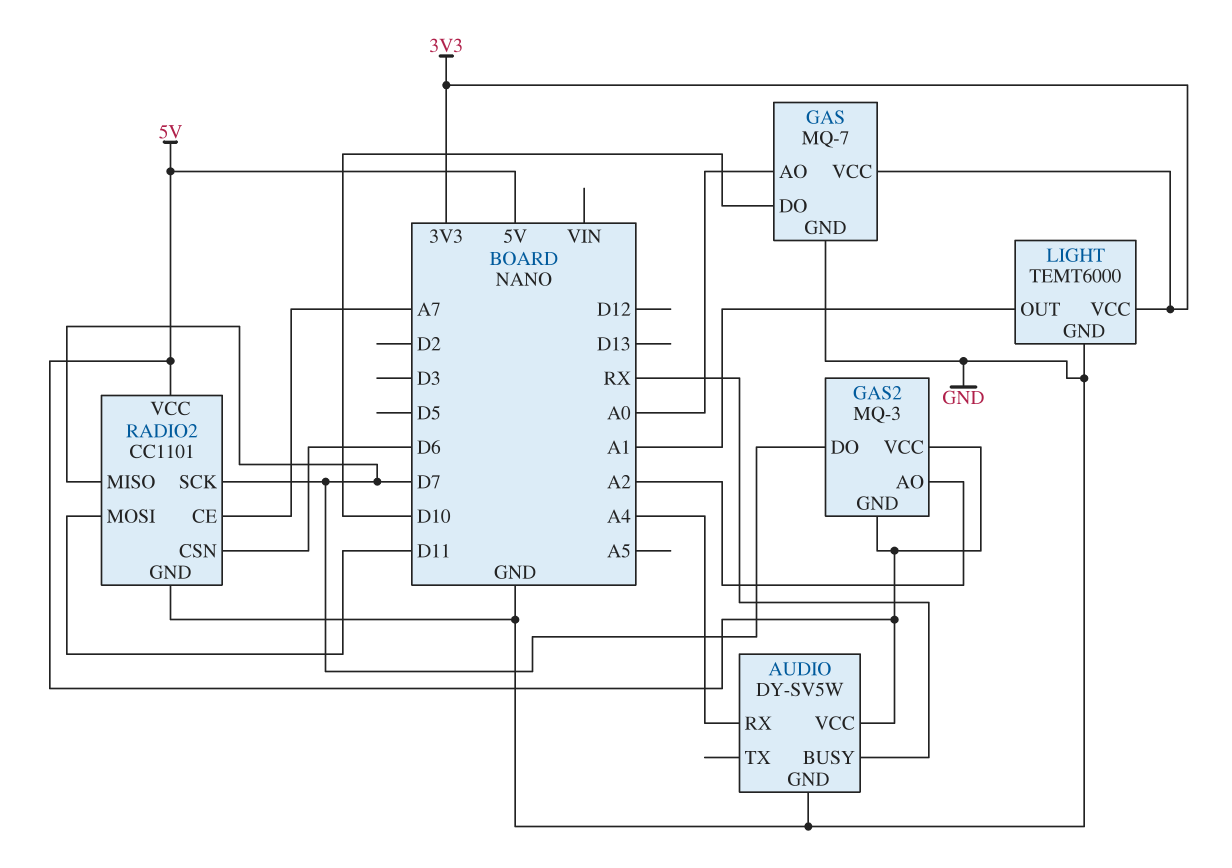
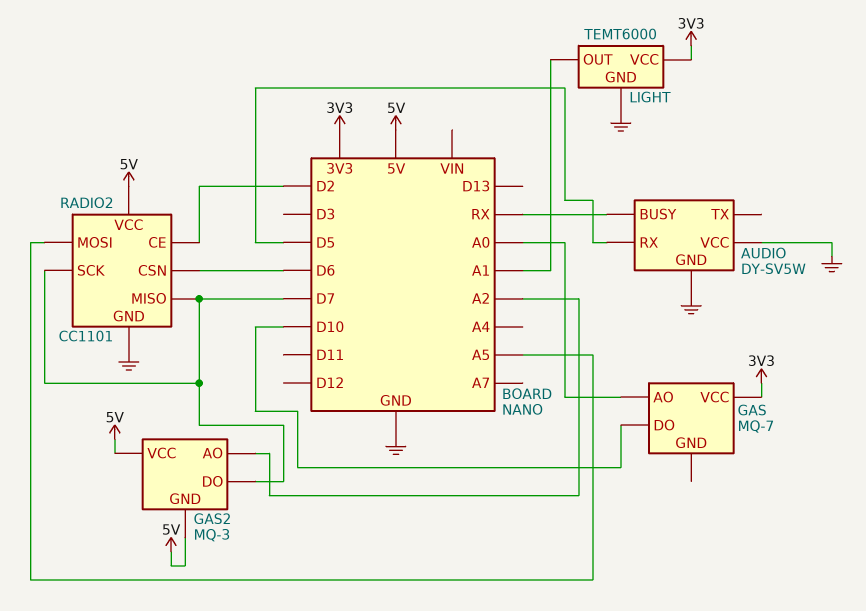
AUDIO pin RX: A4 -> D5
AUDIO pin VCC: 5V -> GND
GAS pin GND: GND -> none
RADIO2 pin CE: A7 -> D2
RADIO2 pin MOSI: D11 -> A5

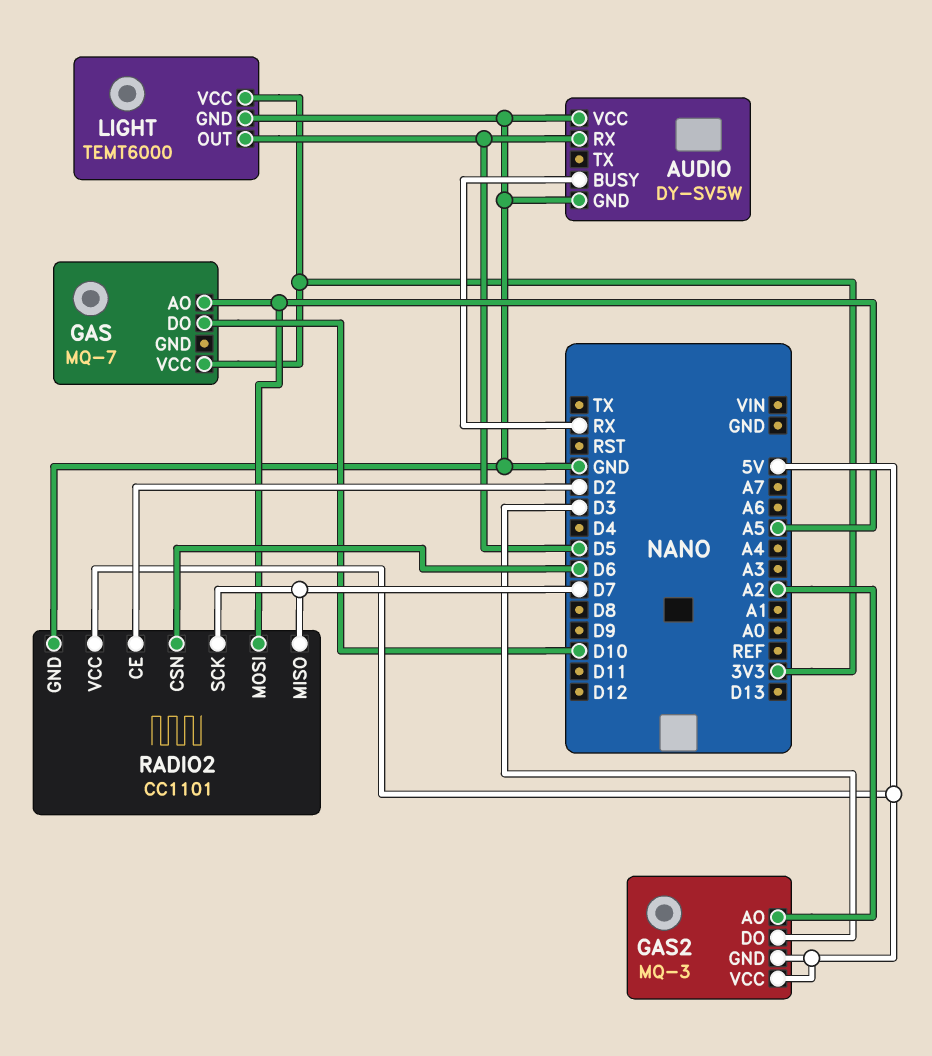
GAS pin AO: A0 -> A5
GAS2 pin DO: D7 -> D3
LIGHT pin OUT: A1 -> D5

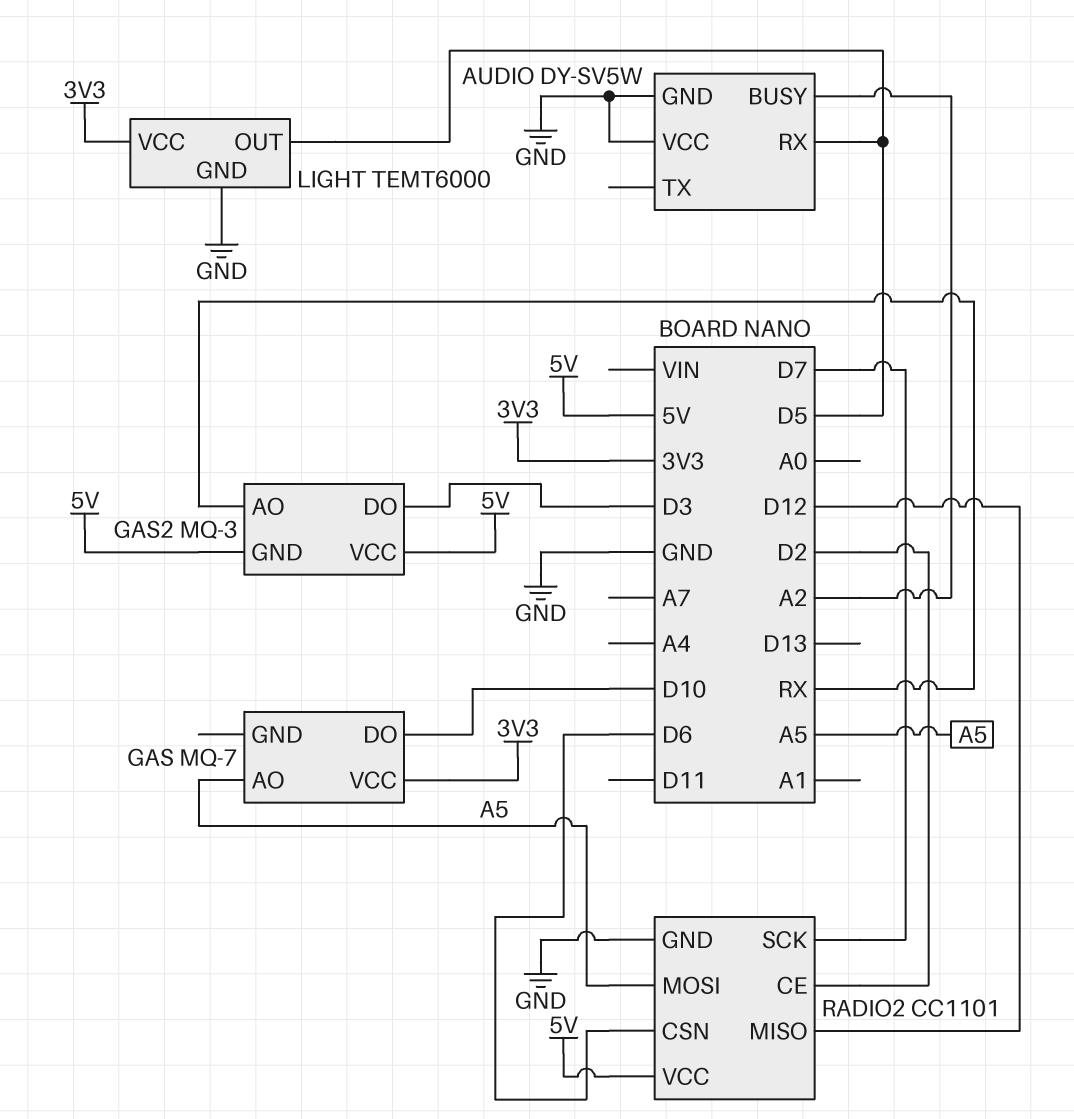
AUDIO pin BUSY: RX -> A2
GAS2 pin AO: A2 -> RX
RADIO2 pin MISO: D7 -> D12

